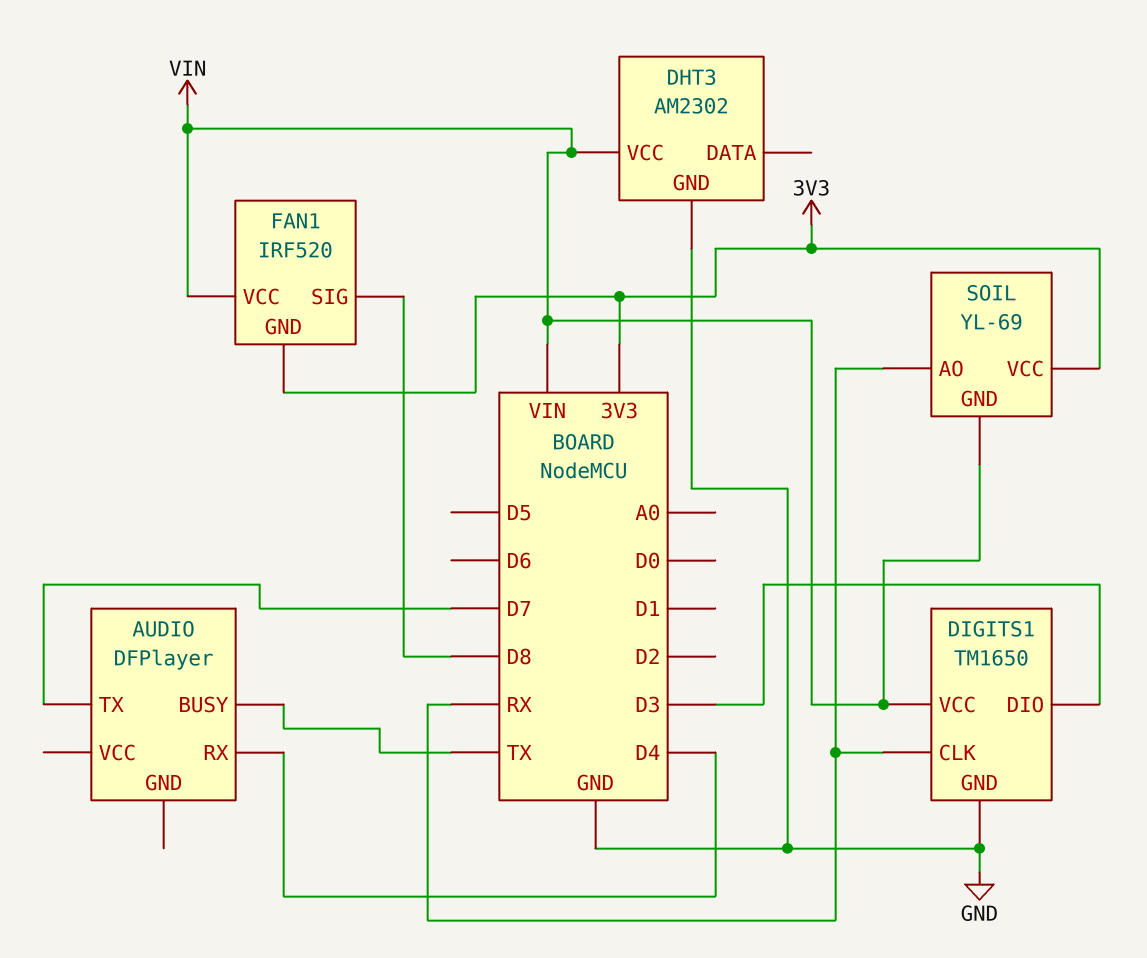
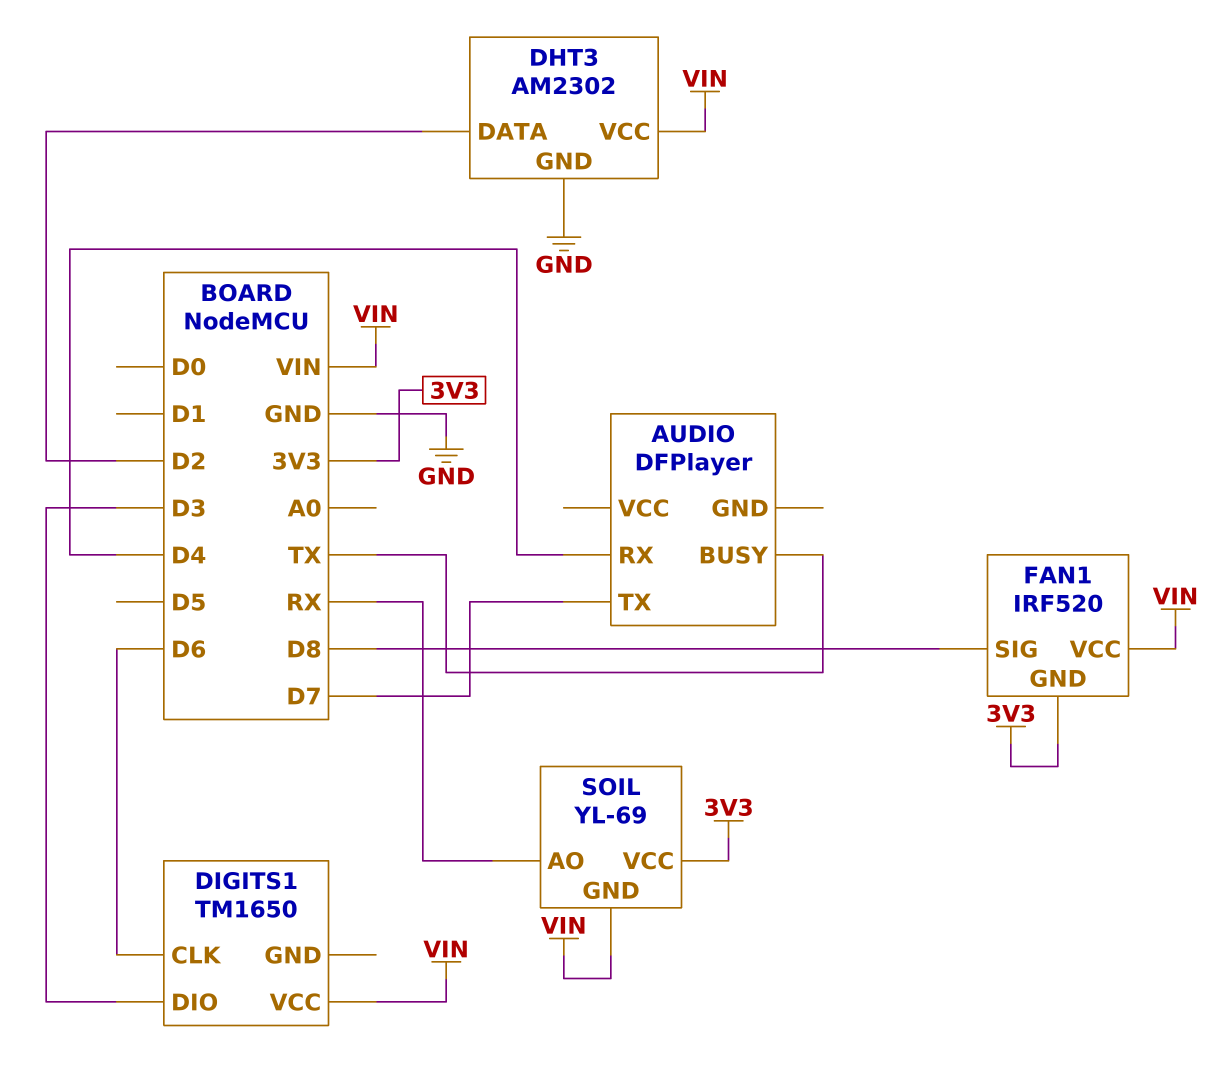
DHT3 pin DATA: none -> D2
DIGITS1 pin CLK: RX -> D6
DIGITS1 pin GND: GND -> none

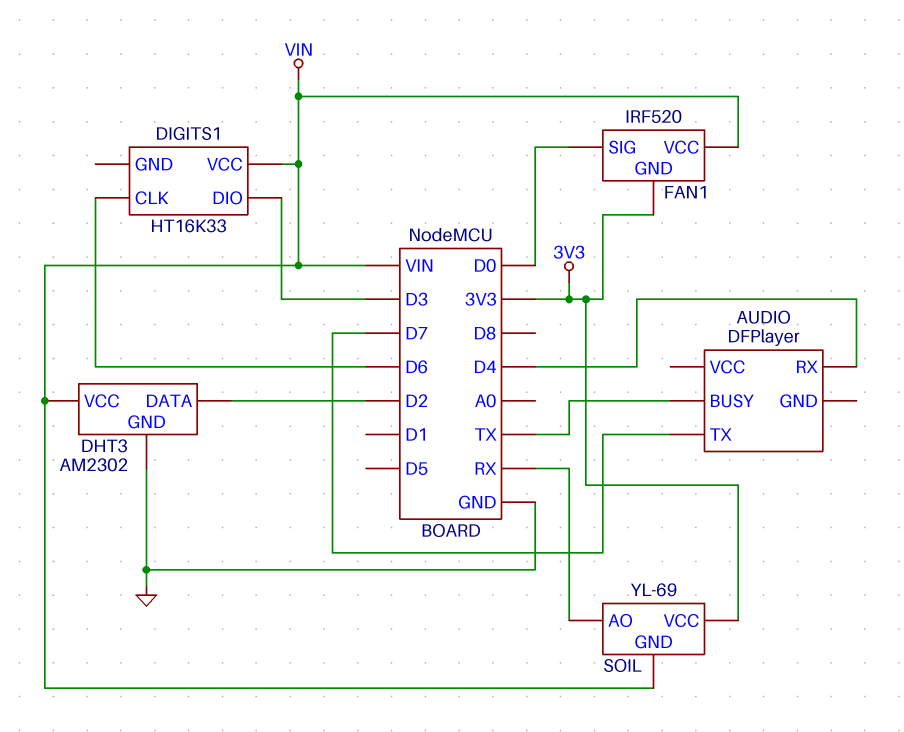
DIGITS1: TM1650 -> HT16K33
FAN1 pin SIG: D8 -> D0

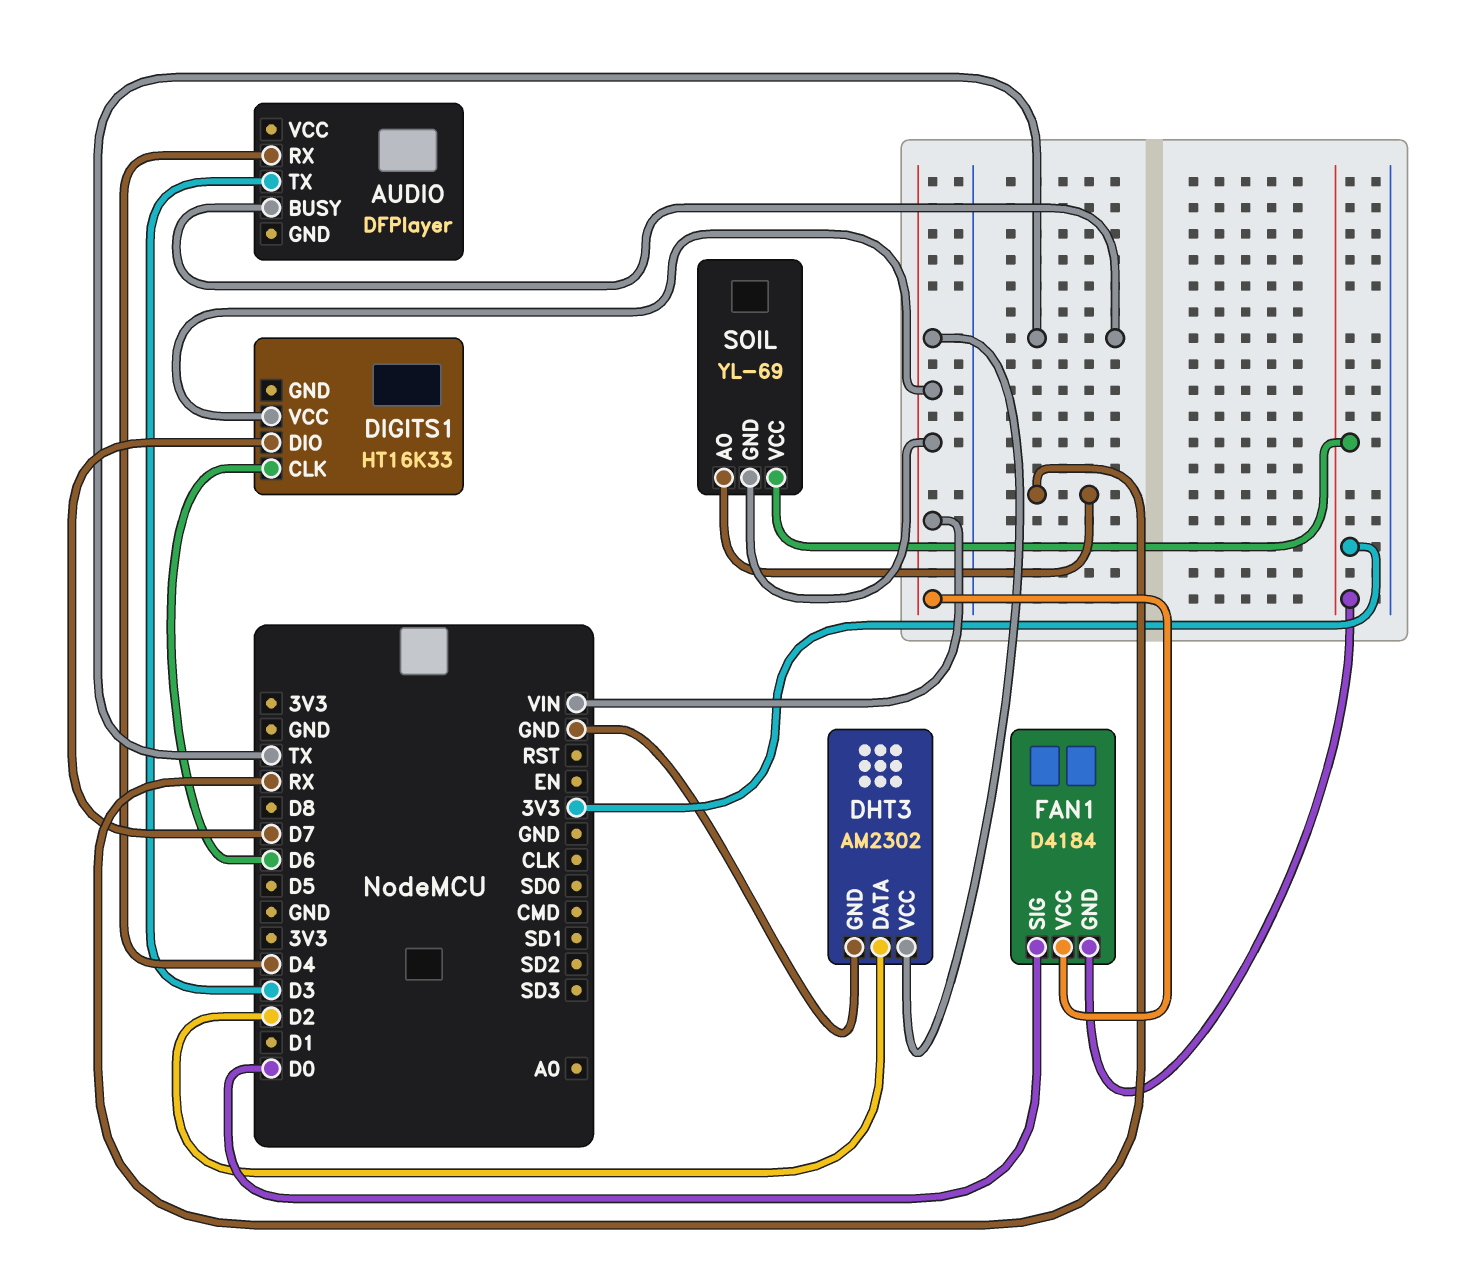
AUDIO pin TX: D7 -> D3
DIGITS1 pin DIO: D3 -> D7
FAN1: IRF520 -> D4184

